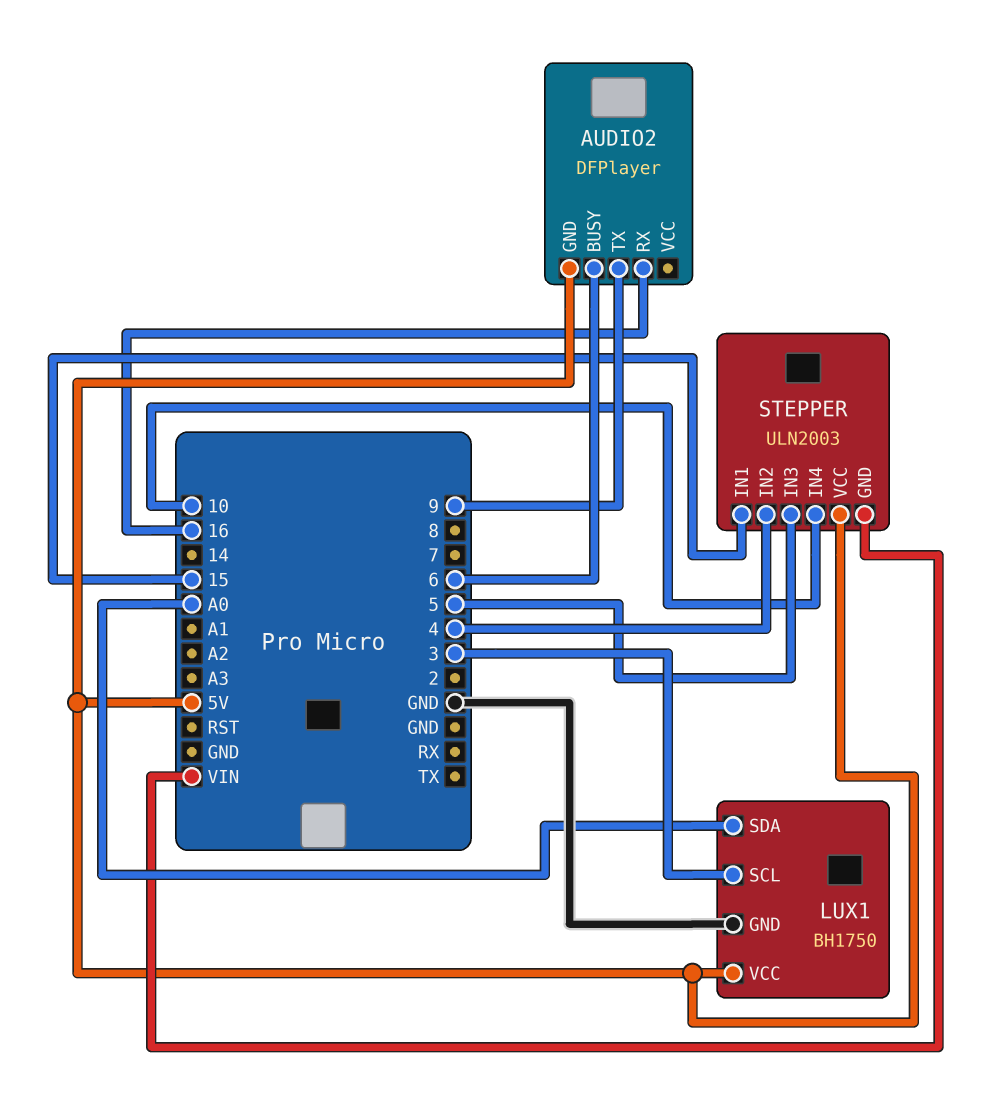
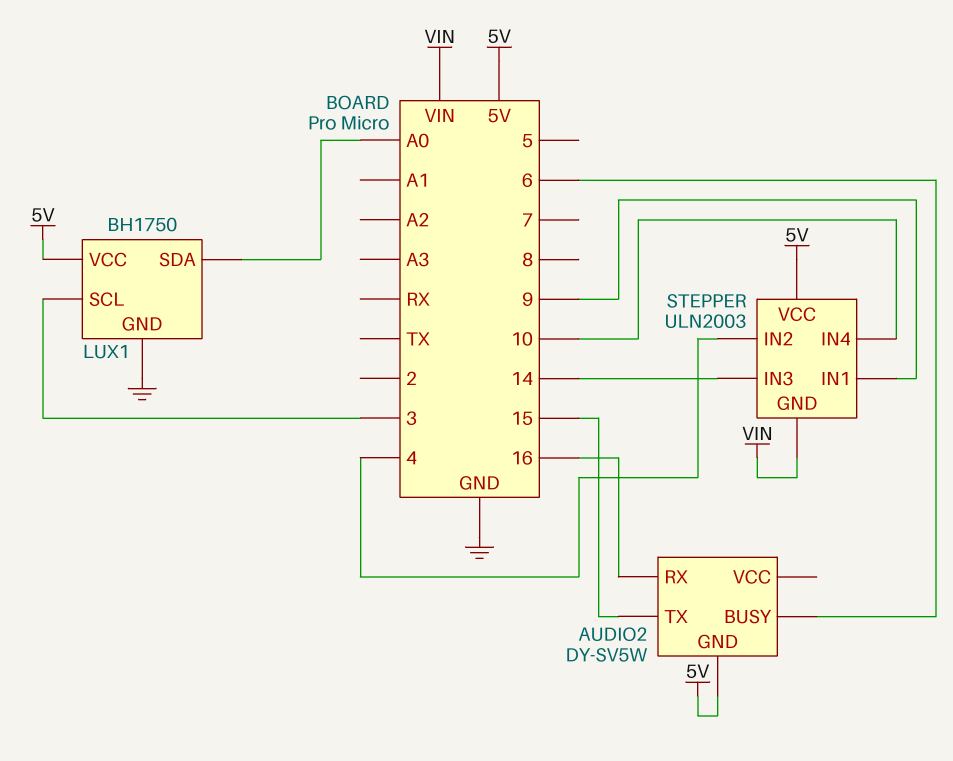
AUDIO2: DFPlayer -> DY-SV5W
AUDIO2 pin TX: 9 -> 15
STEPPER pin IN1: 15 -> 9
STEPPER pin IN3: 5 -> 14

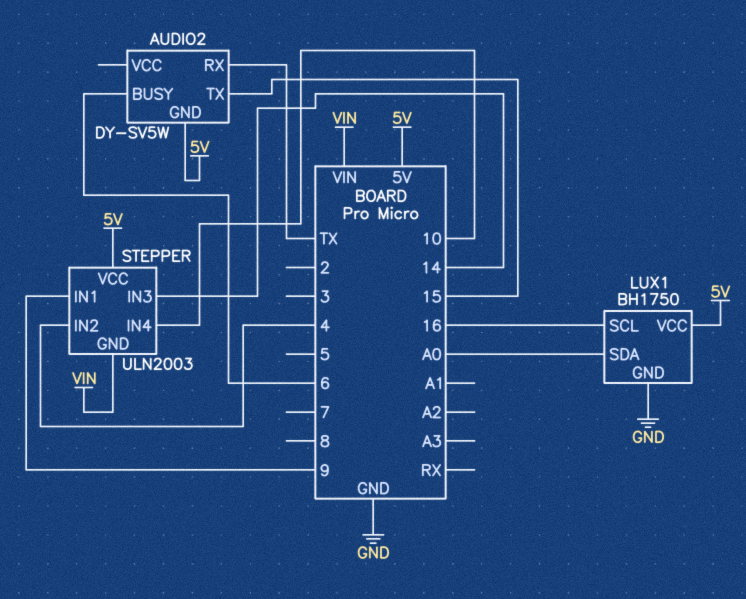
AUDIO2 pin RX: 16 -> TX
LUX1 pin SCL: 3 -> 16

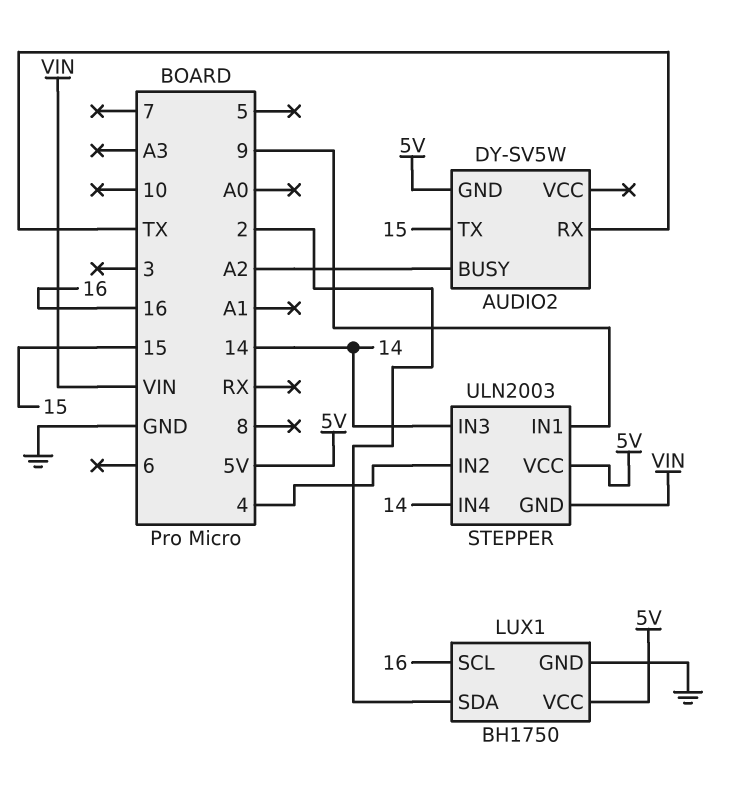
AUDIO2 pin BUSY: 6 -> A2
LUX1 pin SDA: A0 -> 2
STEPPER pin IN4: 10 -> 14

